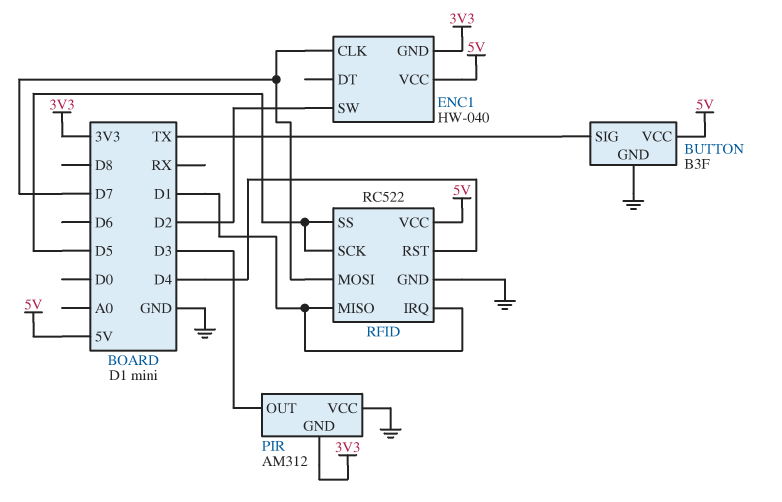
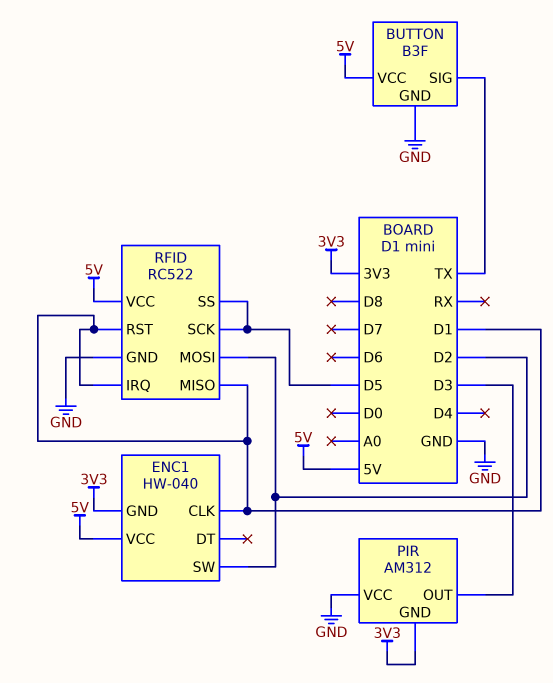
ENC1 pin CLK: D7 -> D1
RFID pin MOSI: D7 -> D2
RFID pin RST: D4 -> D1

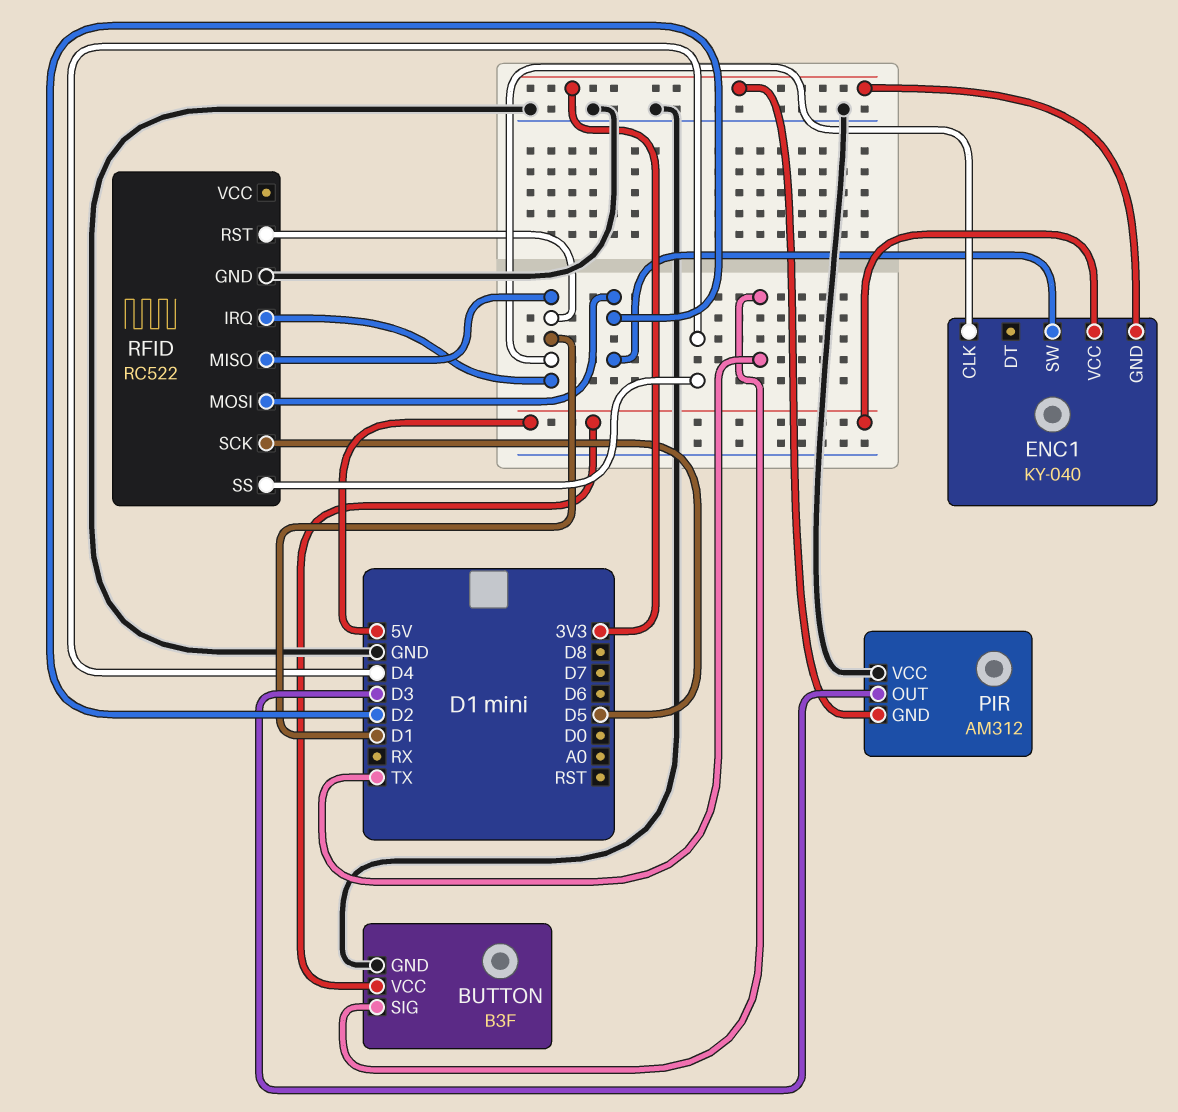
ENC1: HW-040 -> KY-040
RFID pin SS: D5 -> D4
RFID pin VCC: 5V -> none

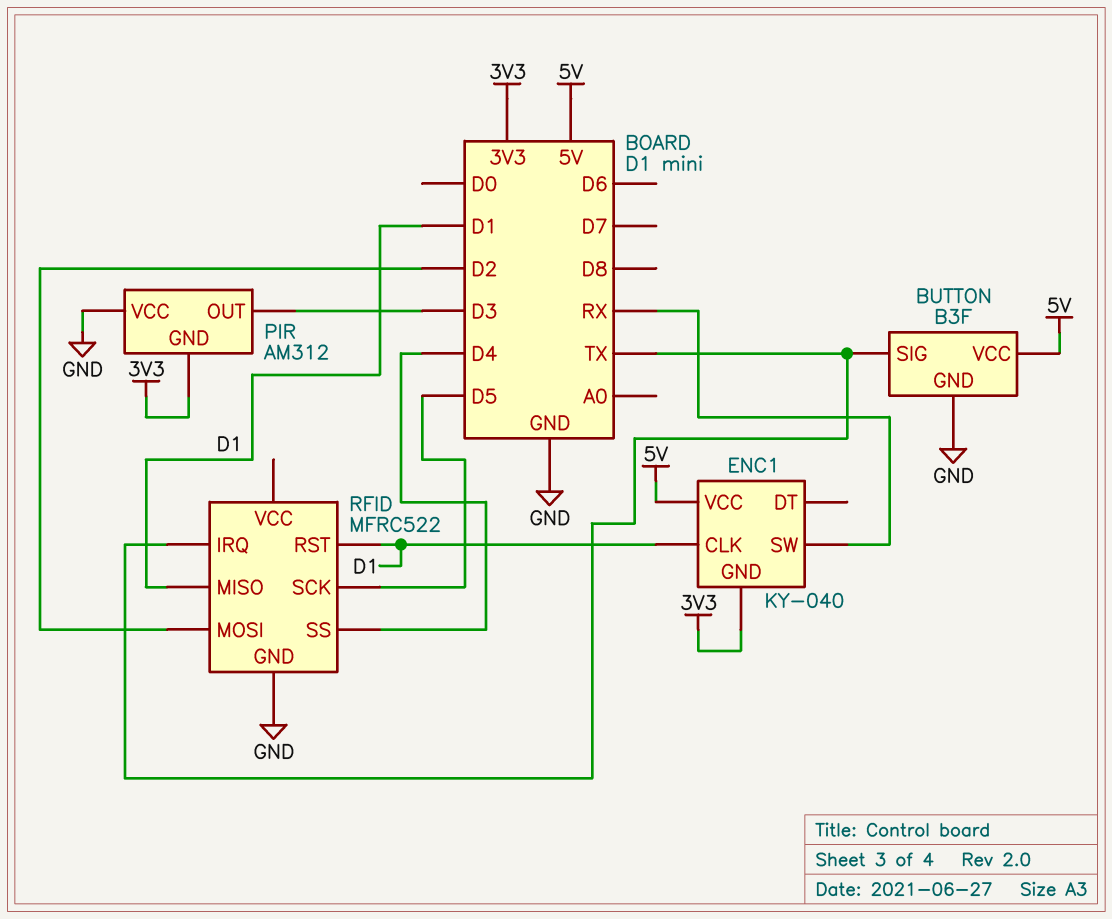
ENC1 pin SW: D2 -> RX
RFID: RC522 -> MFRC522
RFID pin IRQ: D1 -> TX

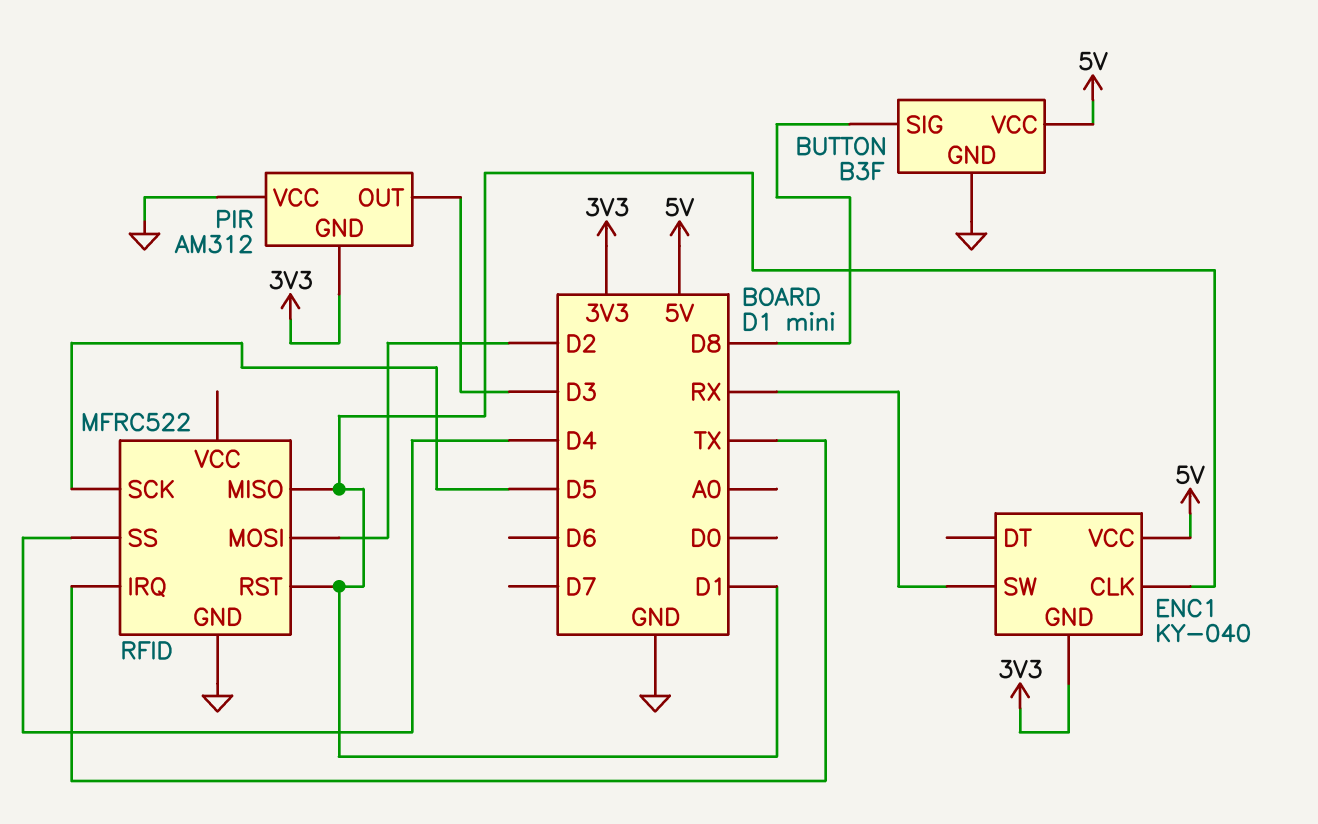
BUTTON pin SIG: TX -> D8

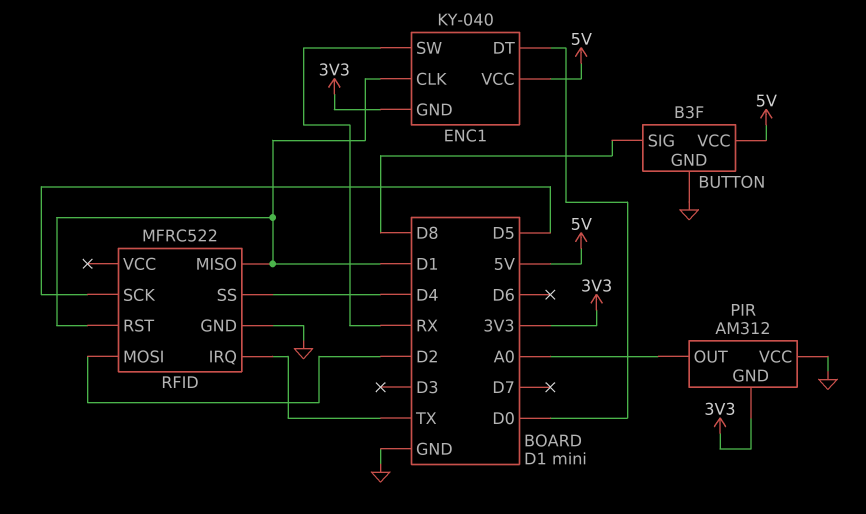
ENC1 pin DT: none -> D0
PIR pin OUT: D3 -> A0

